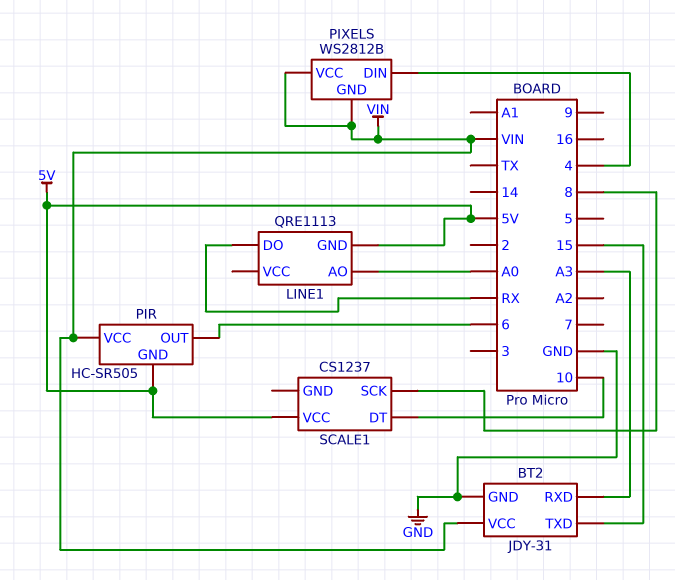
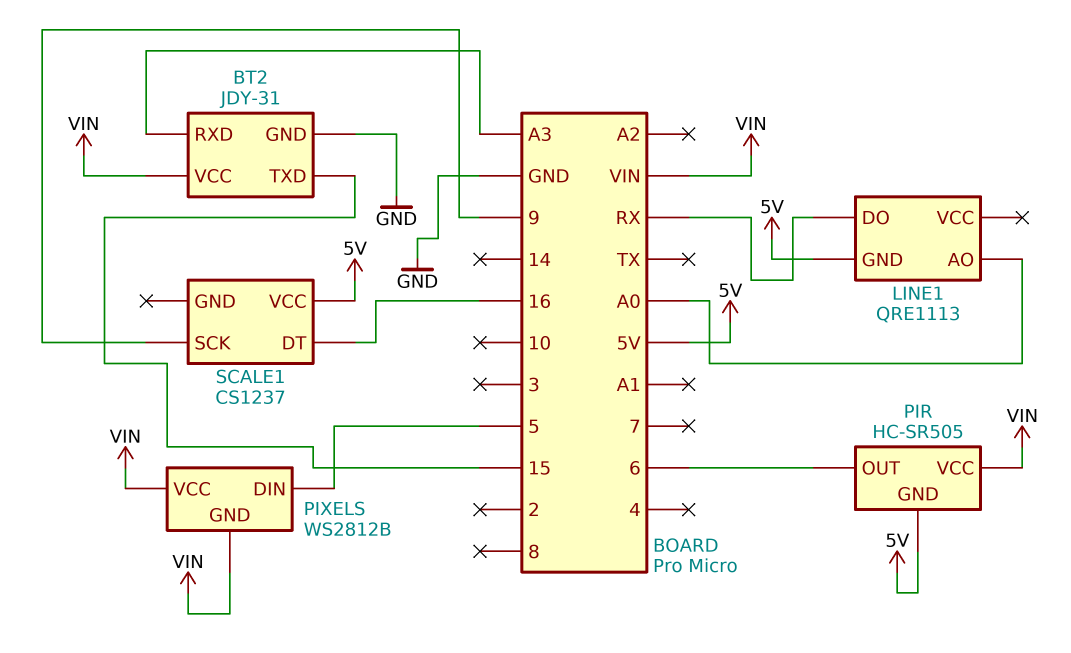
PIXELS pin DIN: 4 -> 5
SCALE1 pin DT: 10 -> 16
SCALE1 pin SCK: 8 -> 9

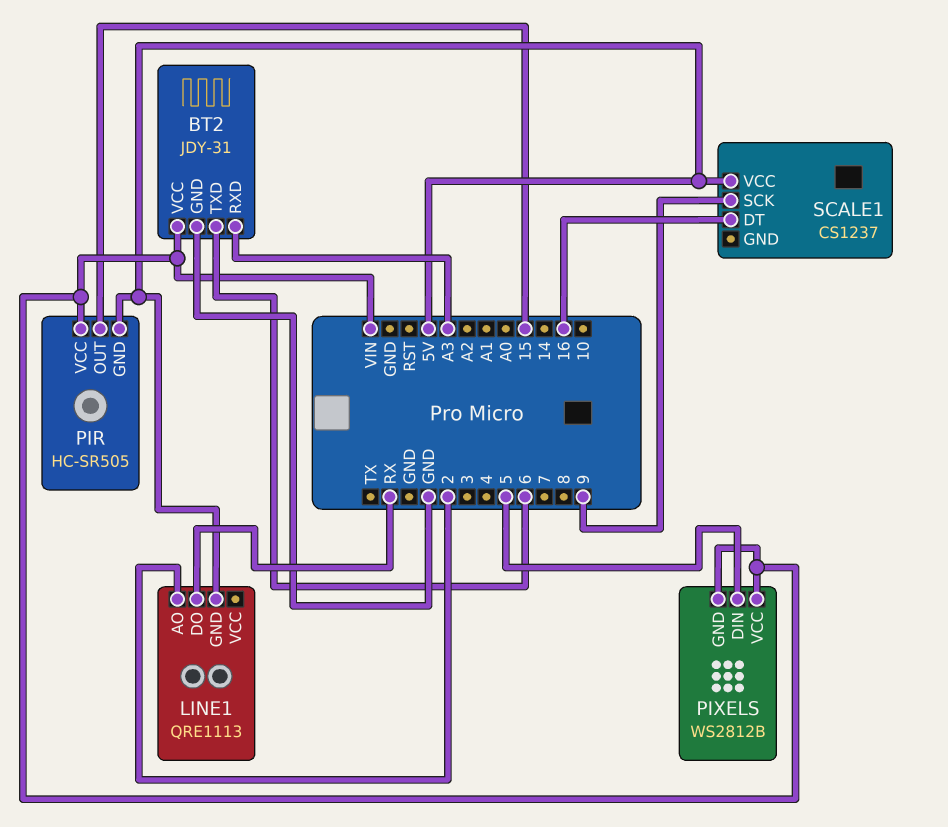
BT2 pin TXD: 15 -> 6
LINE1 pin AO: A0 -> 2
PIR pin OUT: 6 -> 15

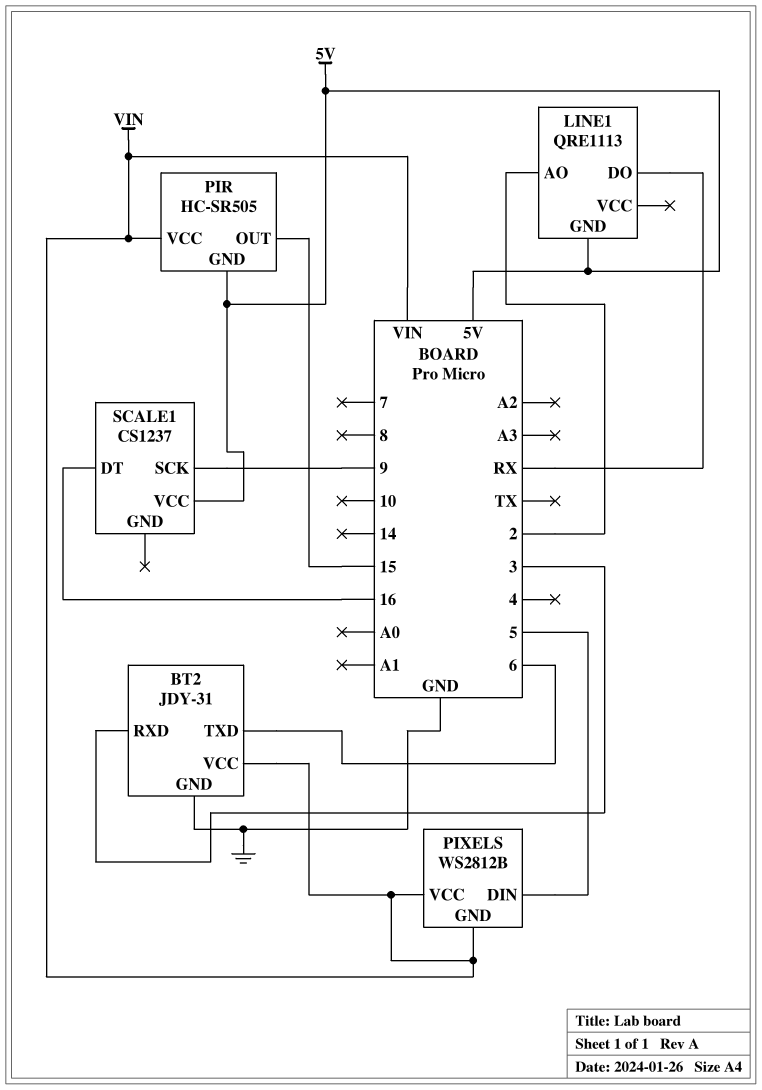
BT2 pin RXD: A3 -> 3

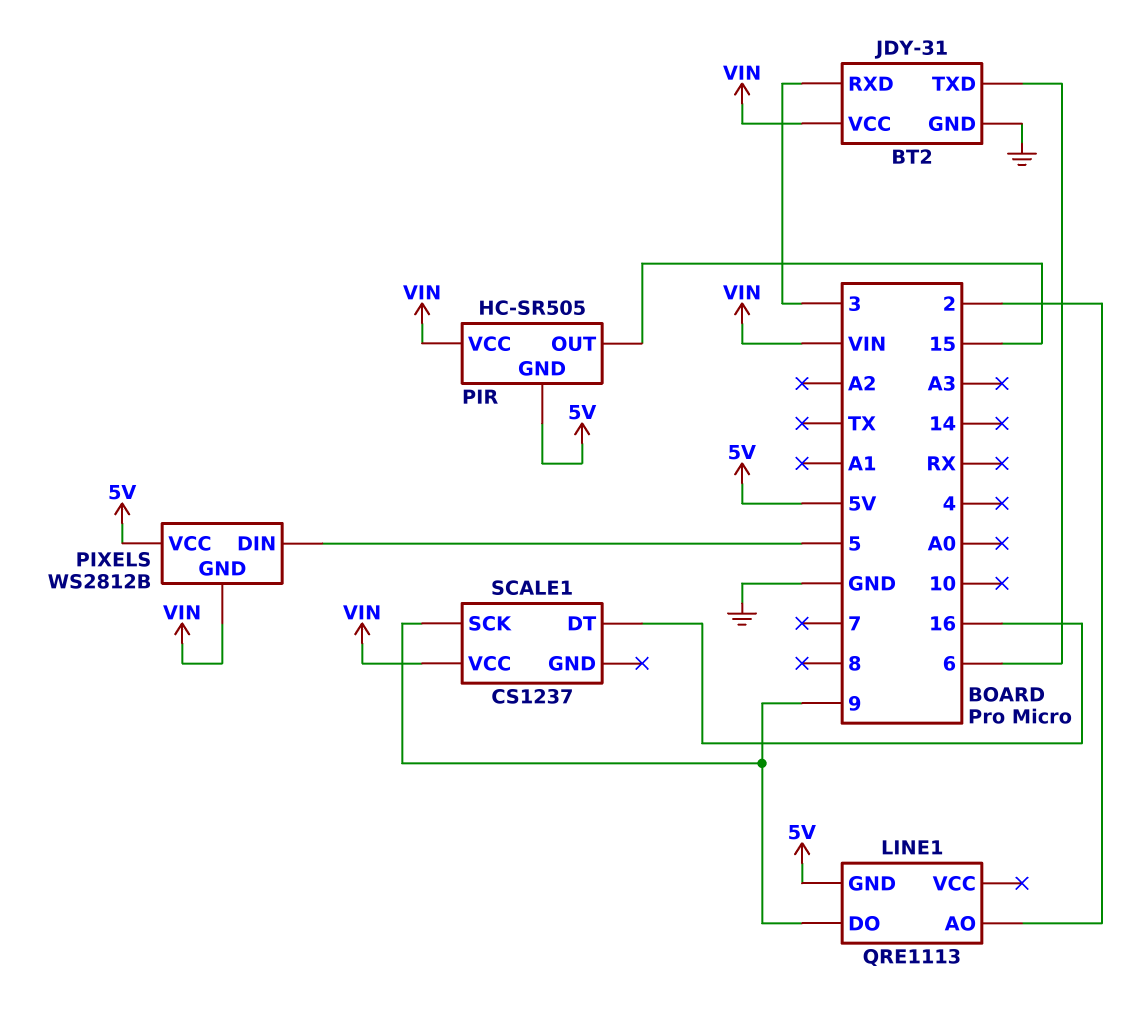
LINE1 pin DO: RX -> 9
PIXELS pin VCC: VIN -> 5V
SCALE1 pin VCC: 5V -> VIN

